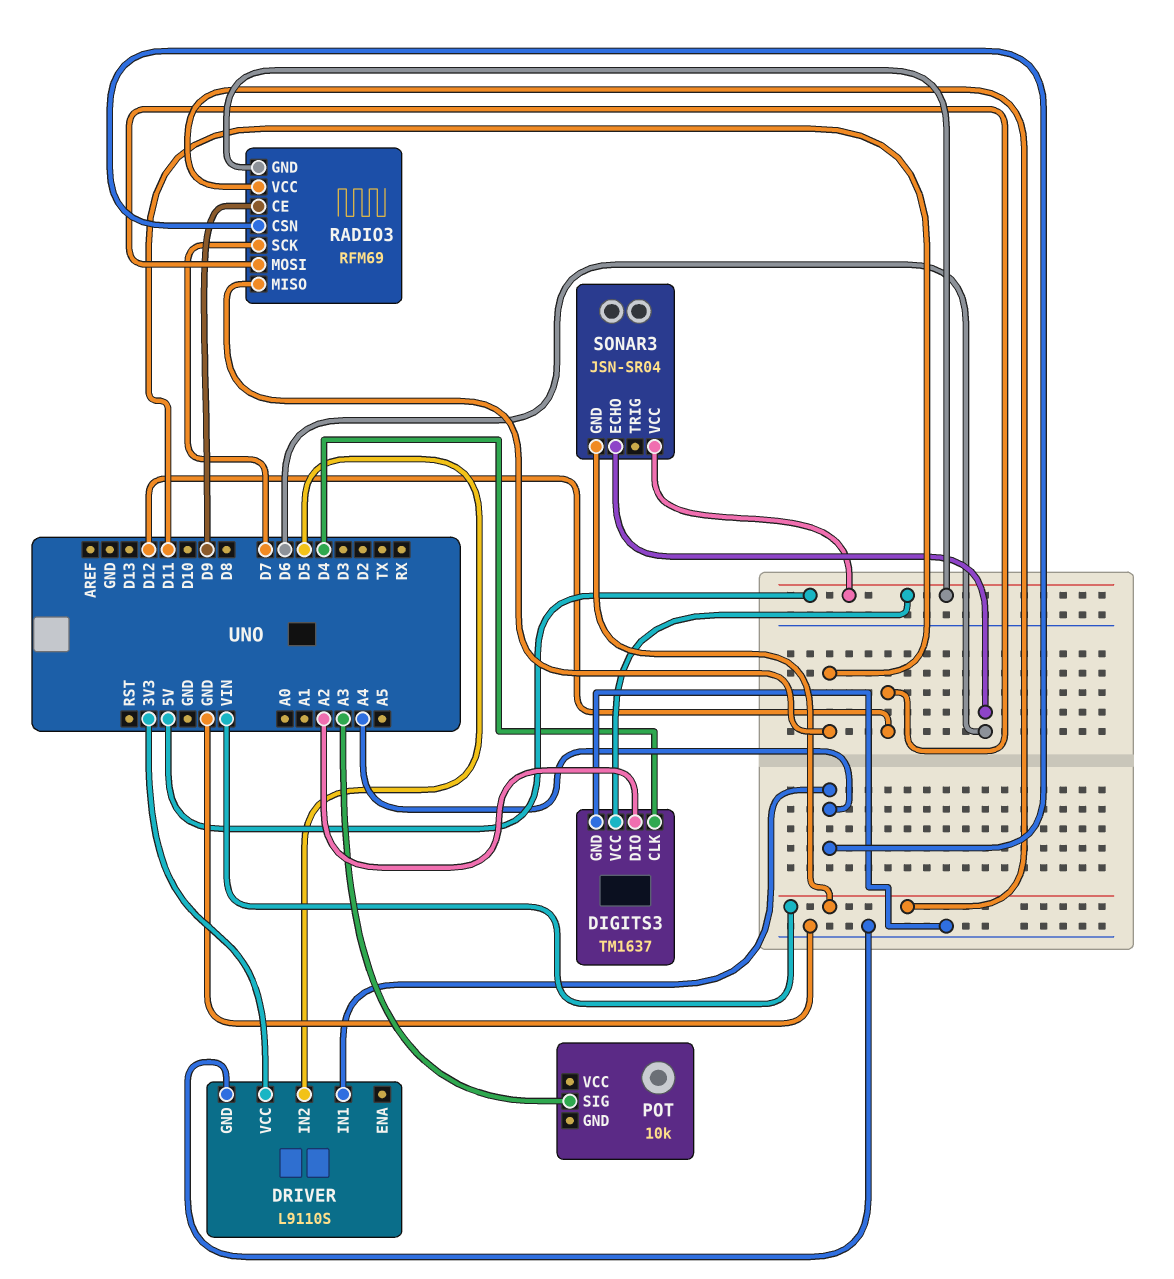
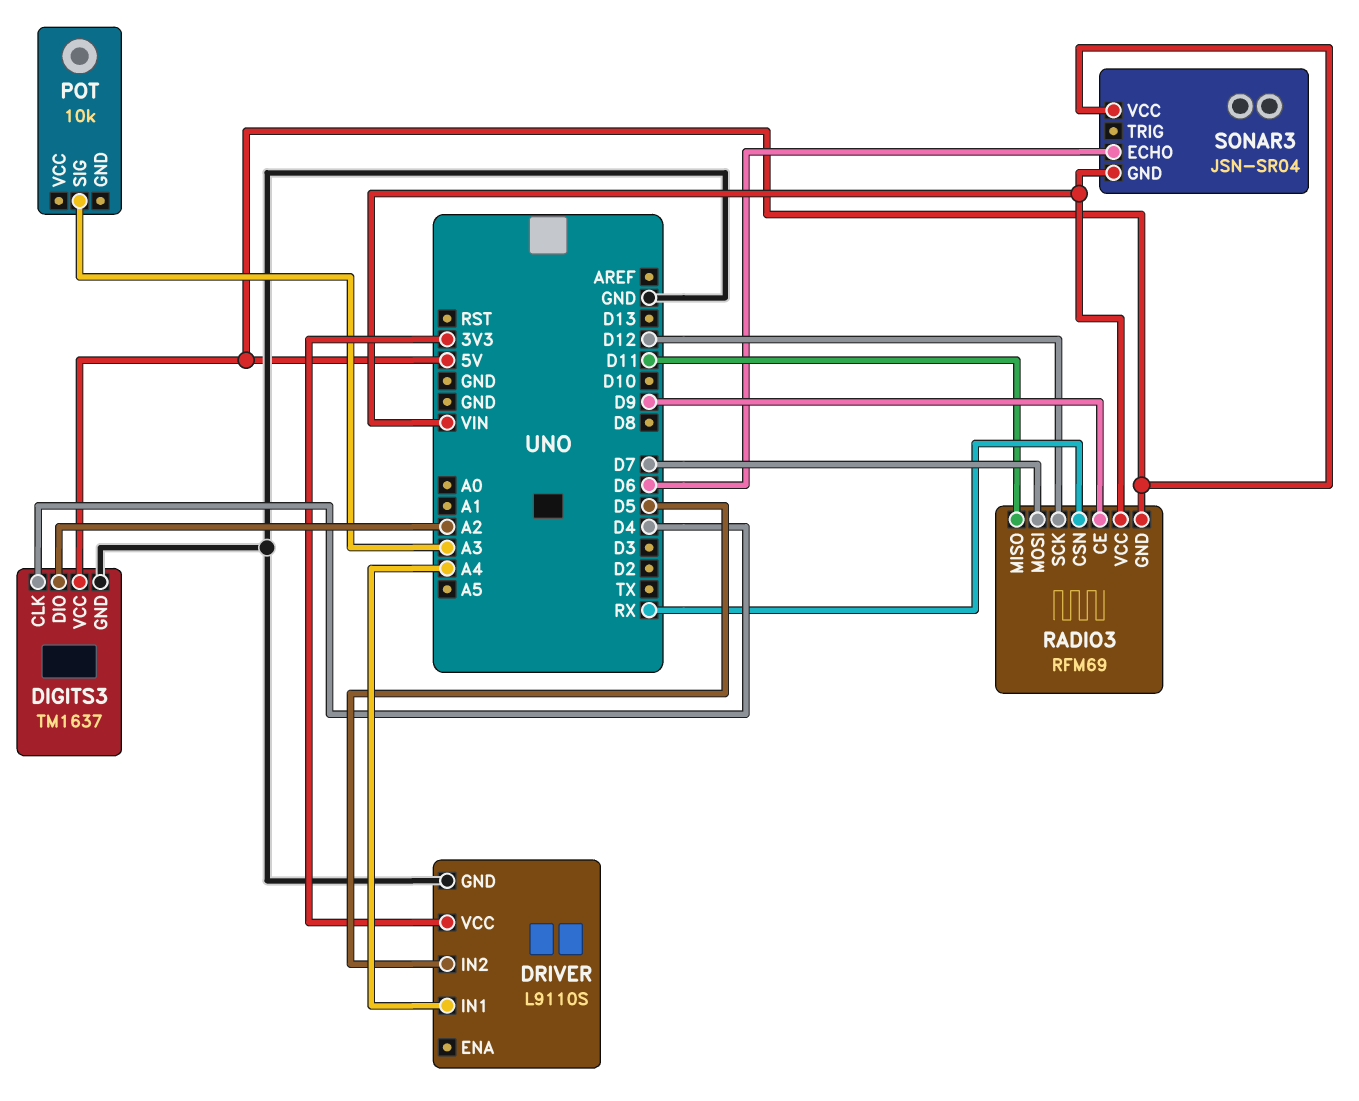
RADIO3 pin CSN: A4 -> RX
RADIO3 pin MOSI: D12 -> D7
RADIO3 pin SCK: D7 -> D12

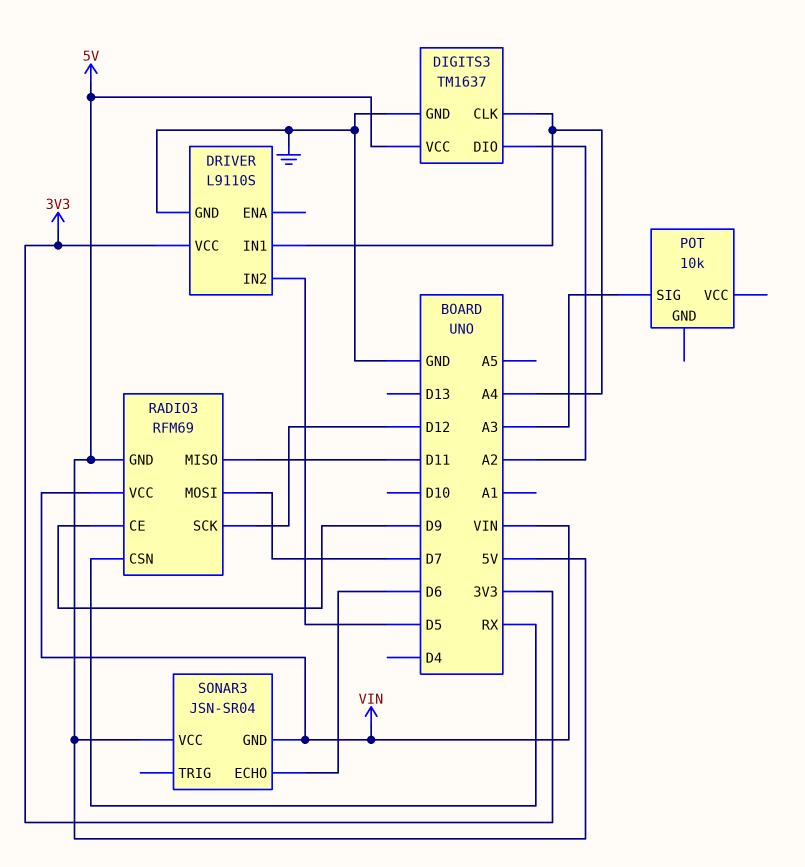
DIGITS3 pin CLK: D4 -> A4

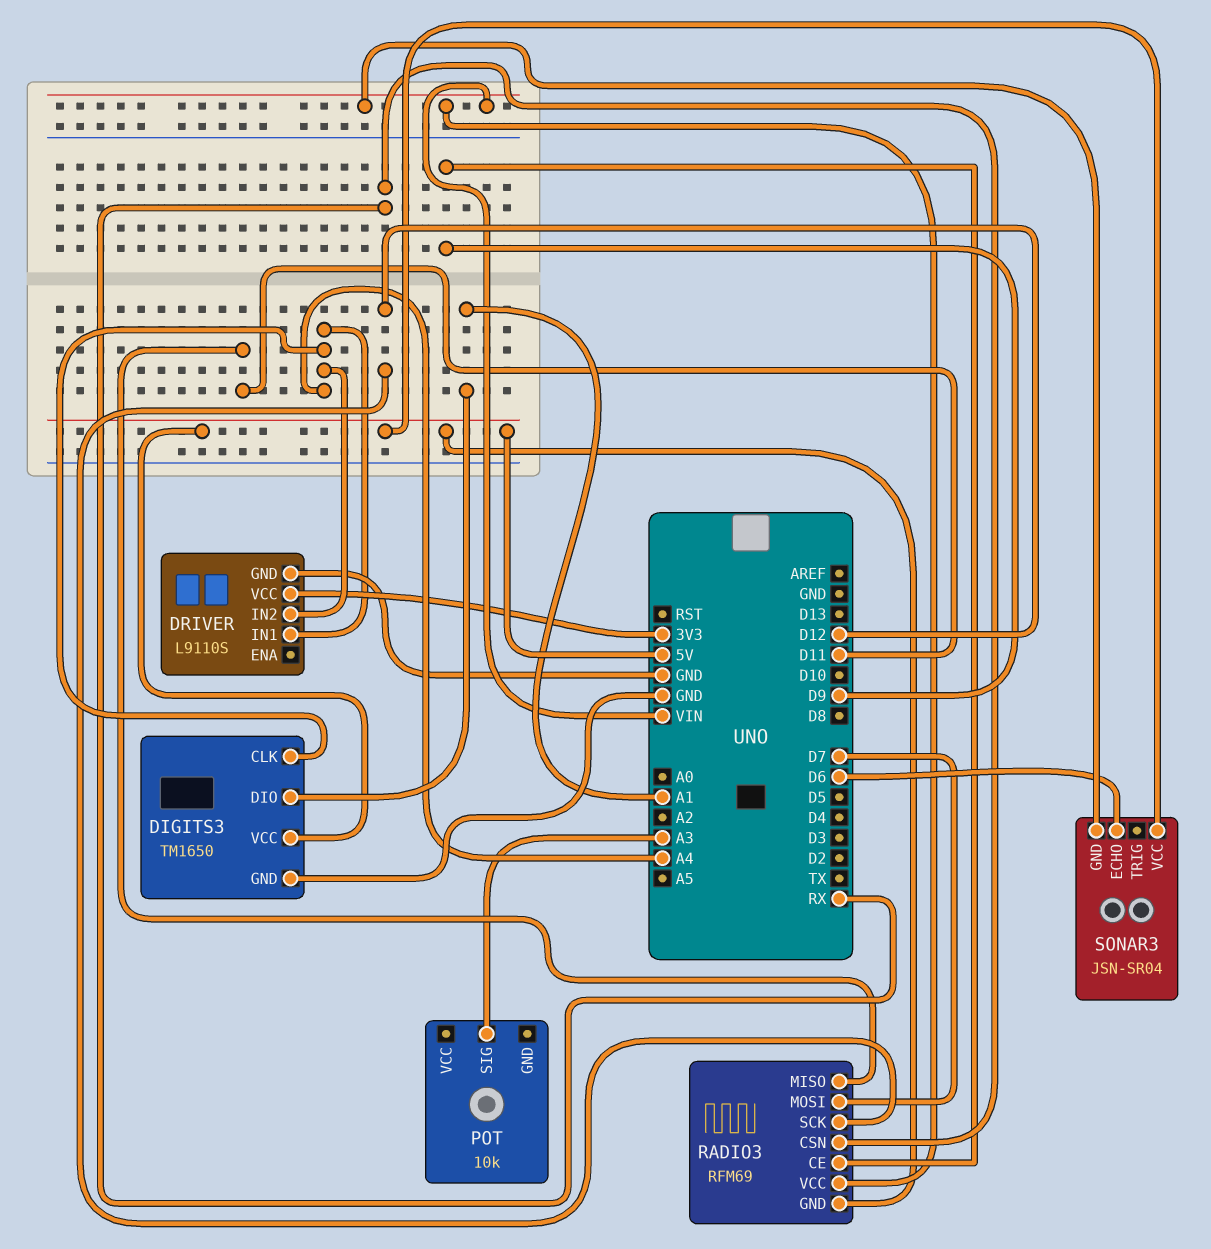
DIGITS3: TM1637 -> TM1650
DIGITS3 pin DIO: A2 -> A1
DRIVER pin IN2: D5 -> A4

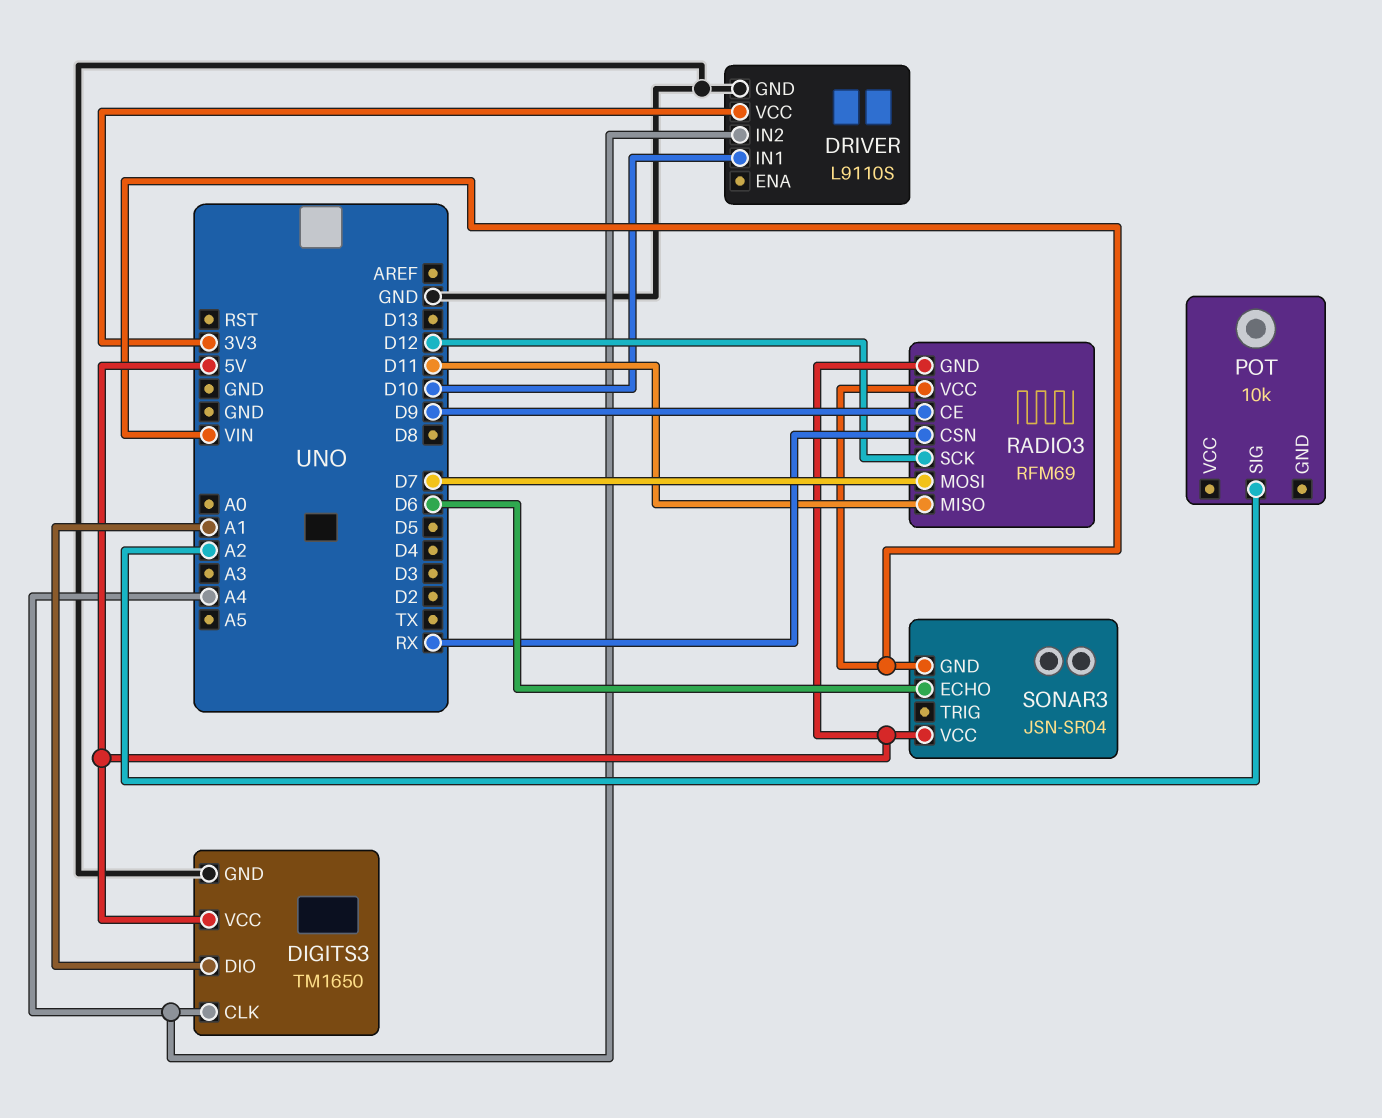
DRIVER pin IN1: A4 -> D10
POT pin SIG: A3 -> A2

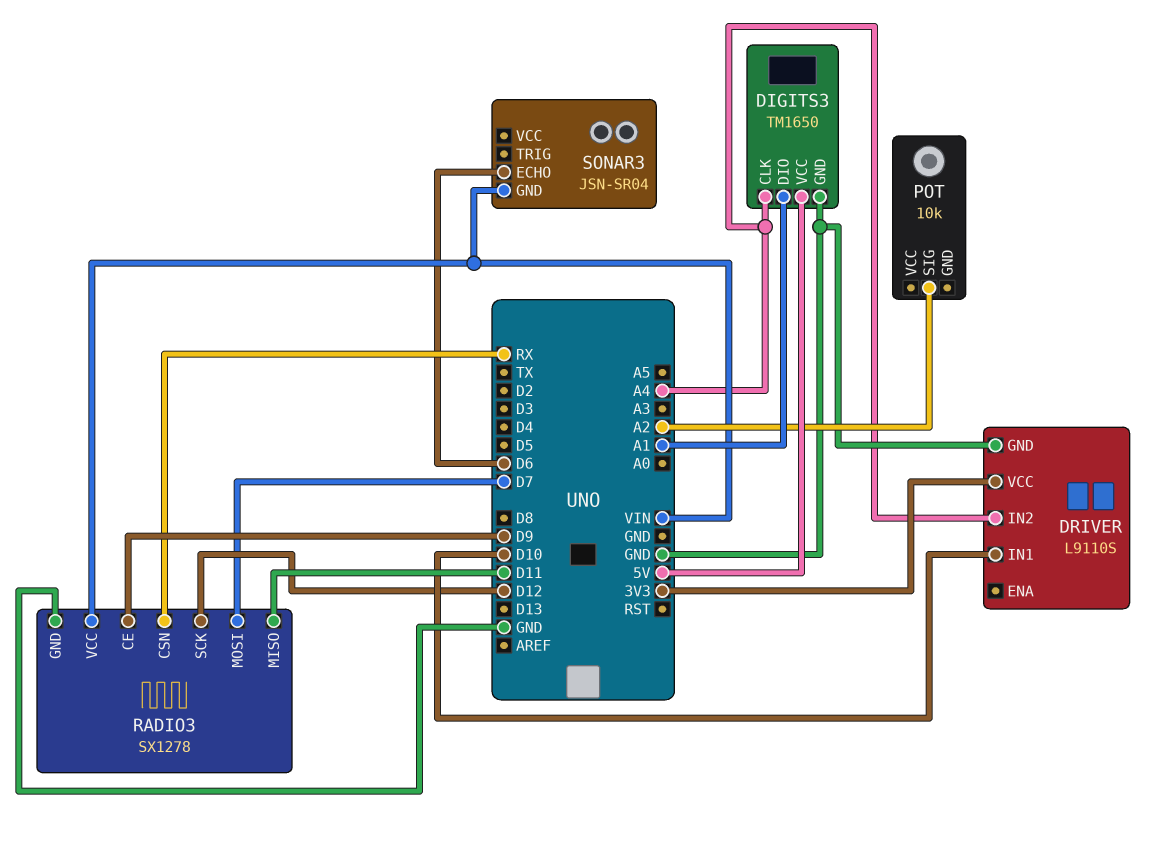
RADIO3: RFM69 -> SX1278
RADIO3 pin GND: 5V -> GND
SONAR3 pin VCC: 5V -> none

